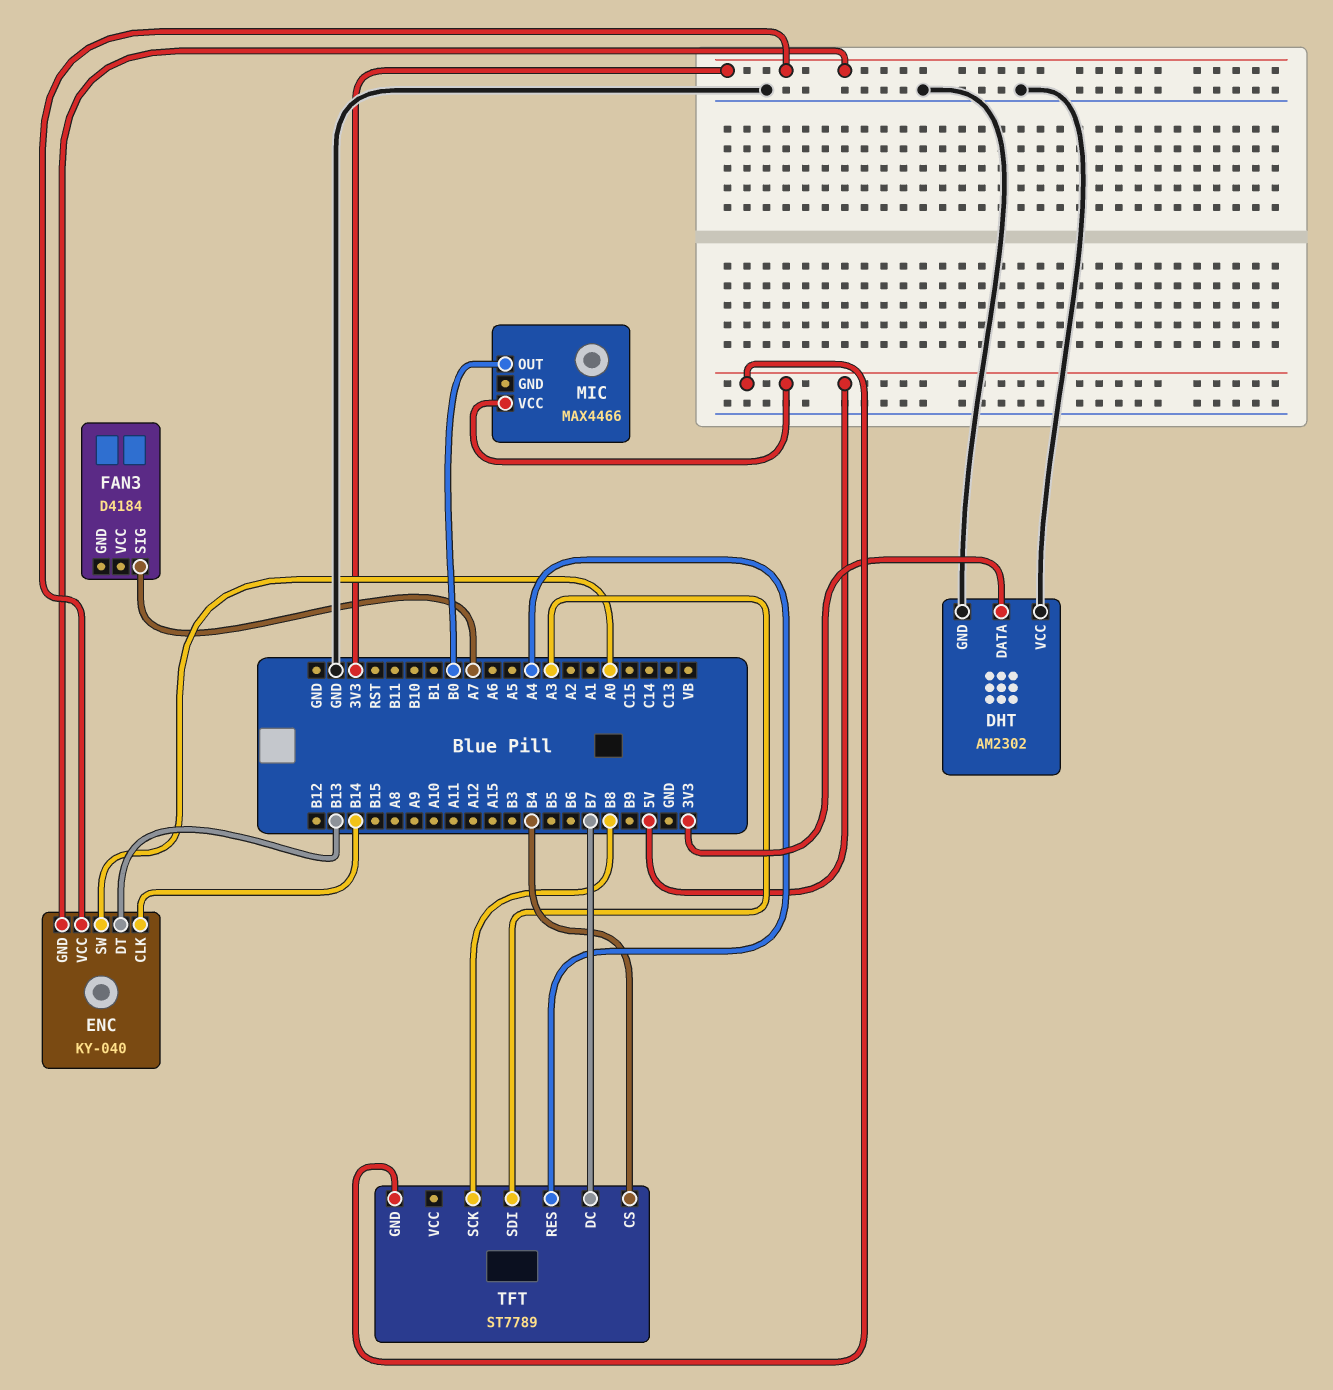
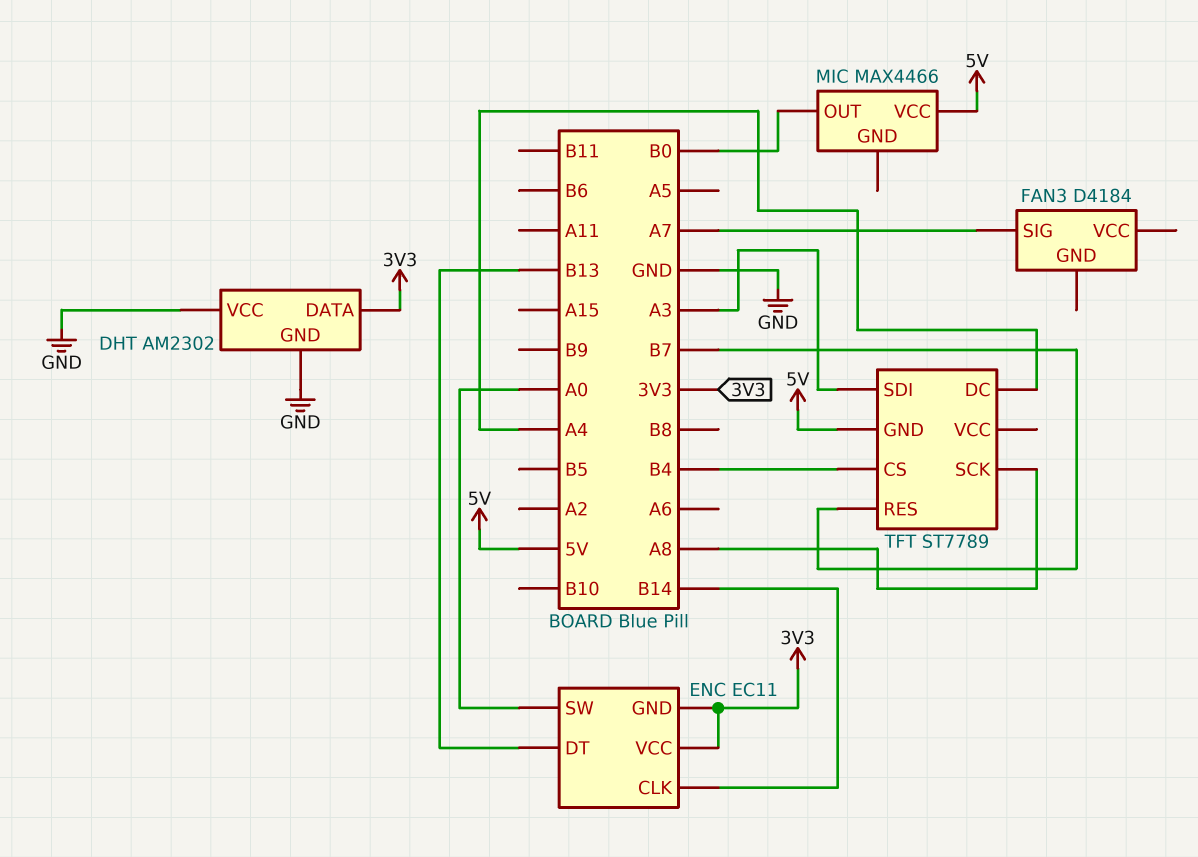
ENC: KY-040 -> EC11
TFT pin DC: B7 -> A4
TFT pin RES: A4 -> B7
TFT pin SCK: B8 -> A8

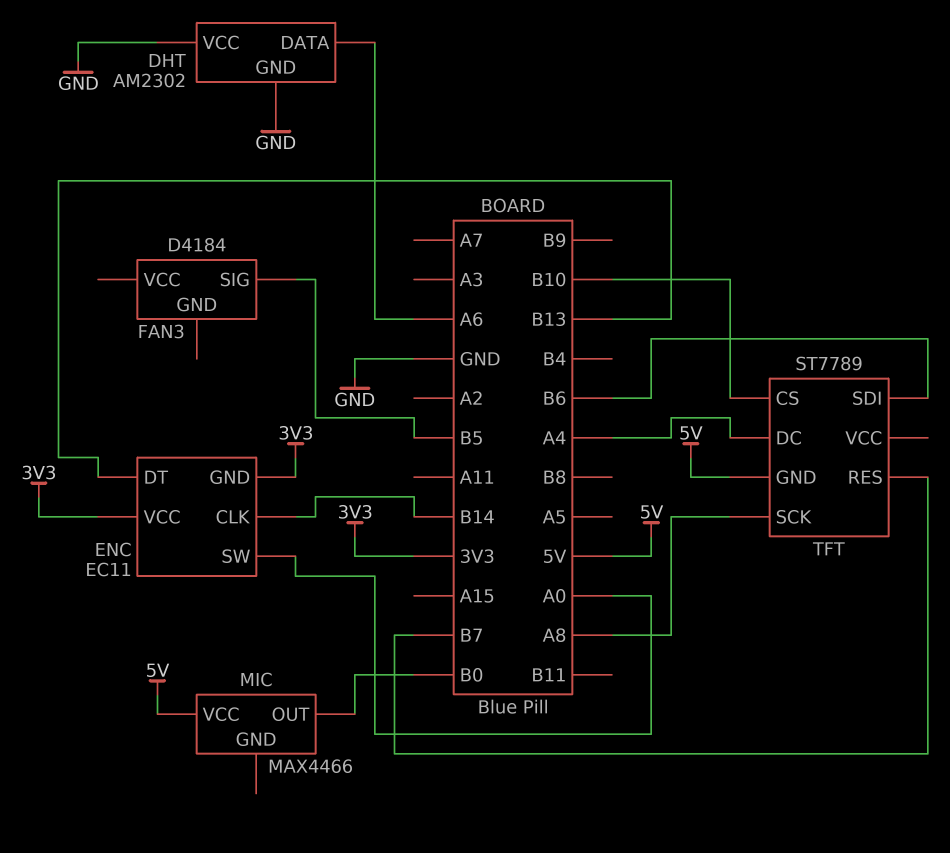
DHT pin DATA: 3V3 -> A6
FAN3 pin SIG: A7 -> B5
TFT pin CS: B4 -> B10
TFT pin SDI: A3 -> B6

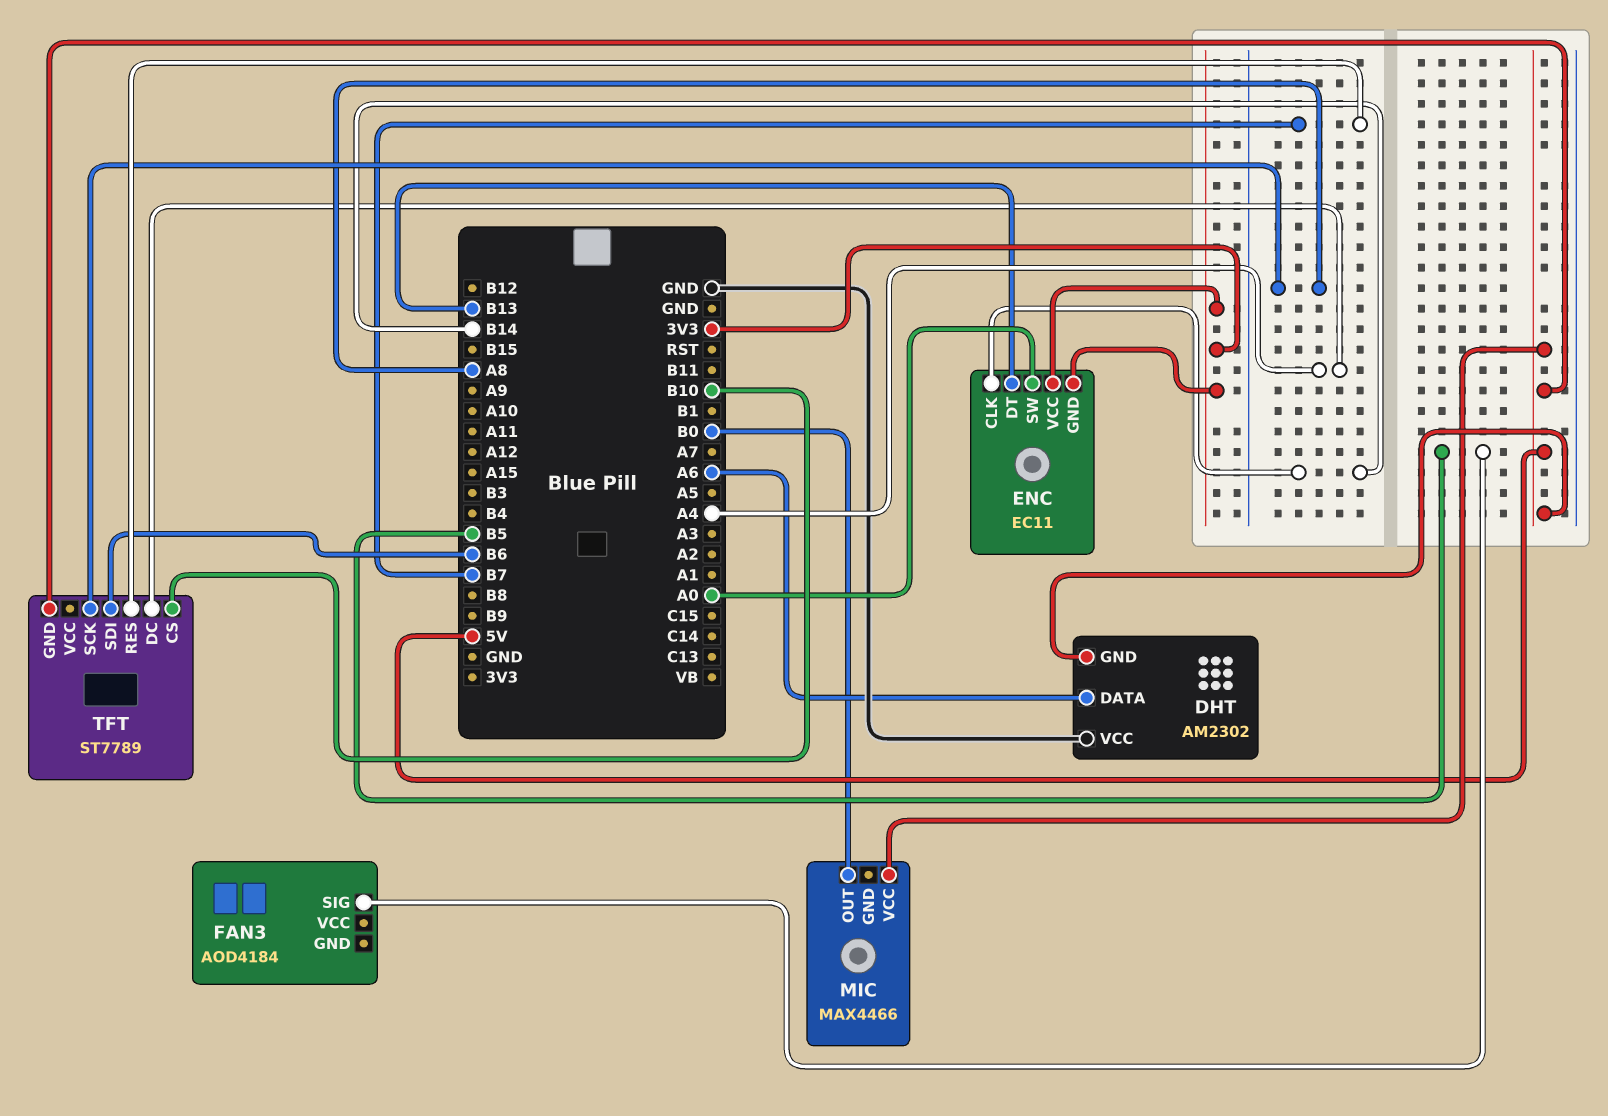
DHT pin GND: GND -> 5V
FAN3: D4184 -> AOD4184

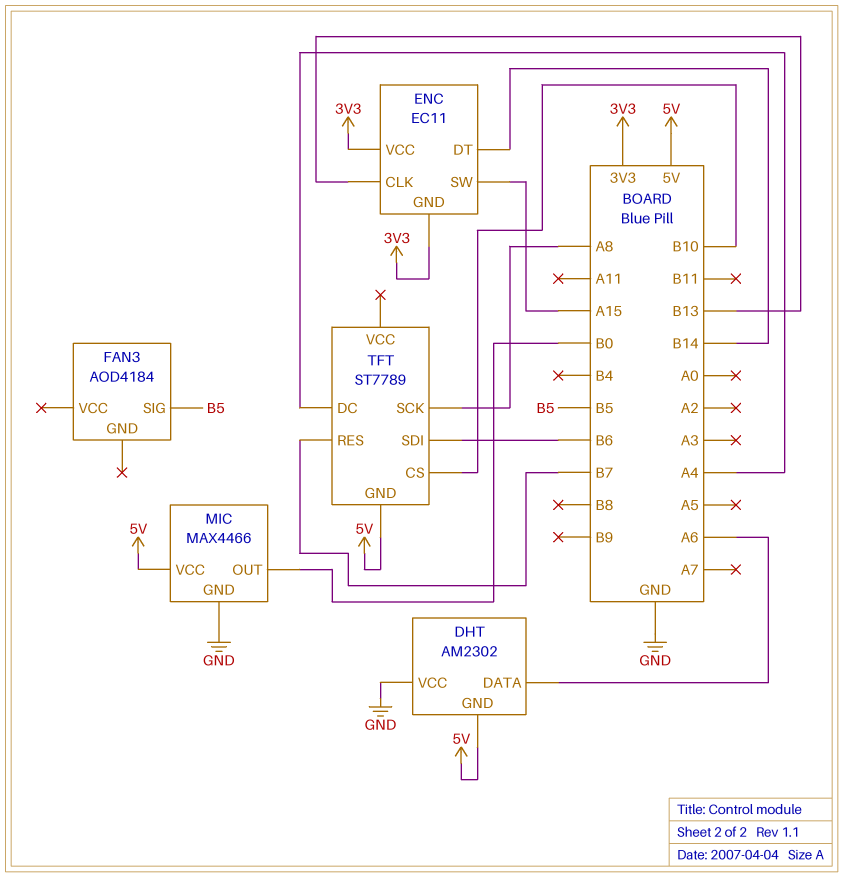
ENC pin CLK: B14 -> B13
ENC pin DT: B13 -> B14
ENC pin SW: A0 -> A15
MIC pin GND: none -> GND

